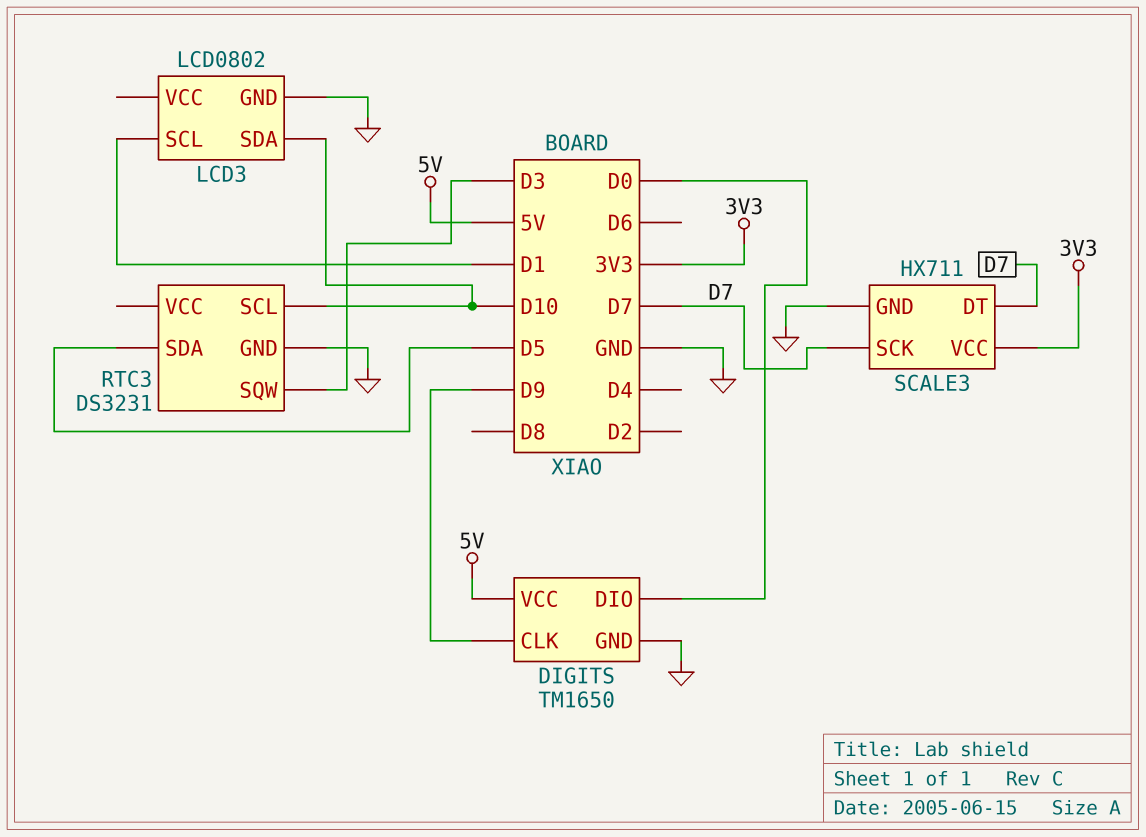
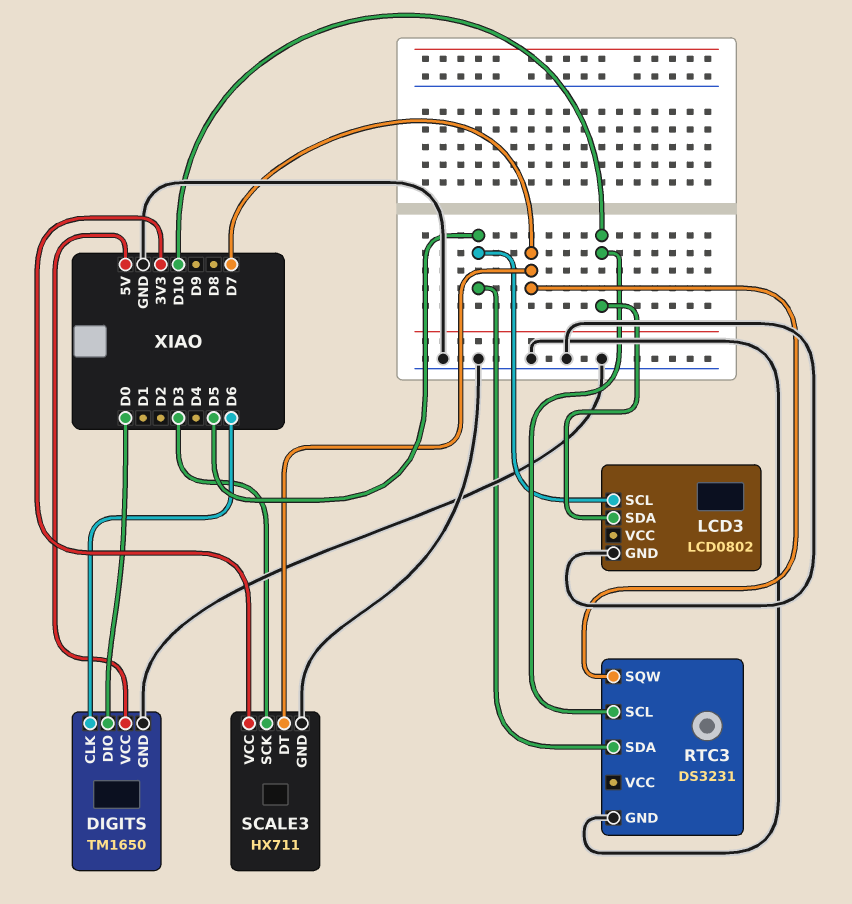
DIGITS pin CLK: D9 -> D6
LCD3 pin SCL: D1 -> D5
RTC3 pin SQW: D3 -> D7
SCALE3 pin SCK: D7 -> D3

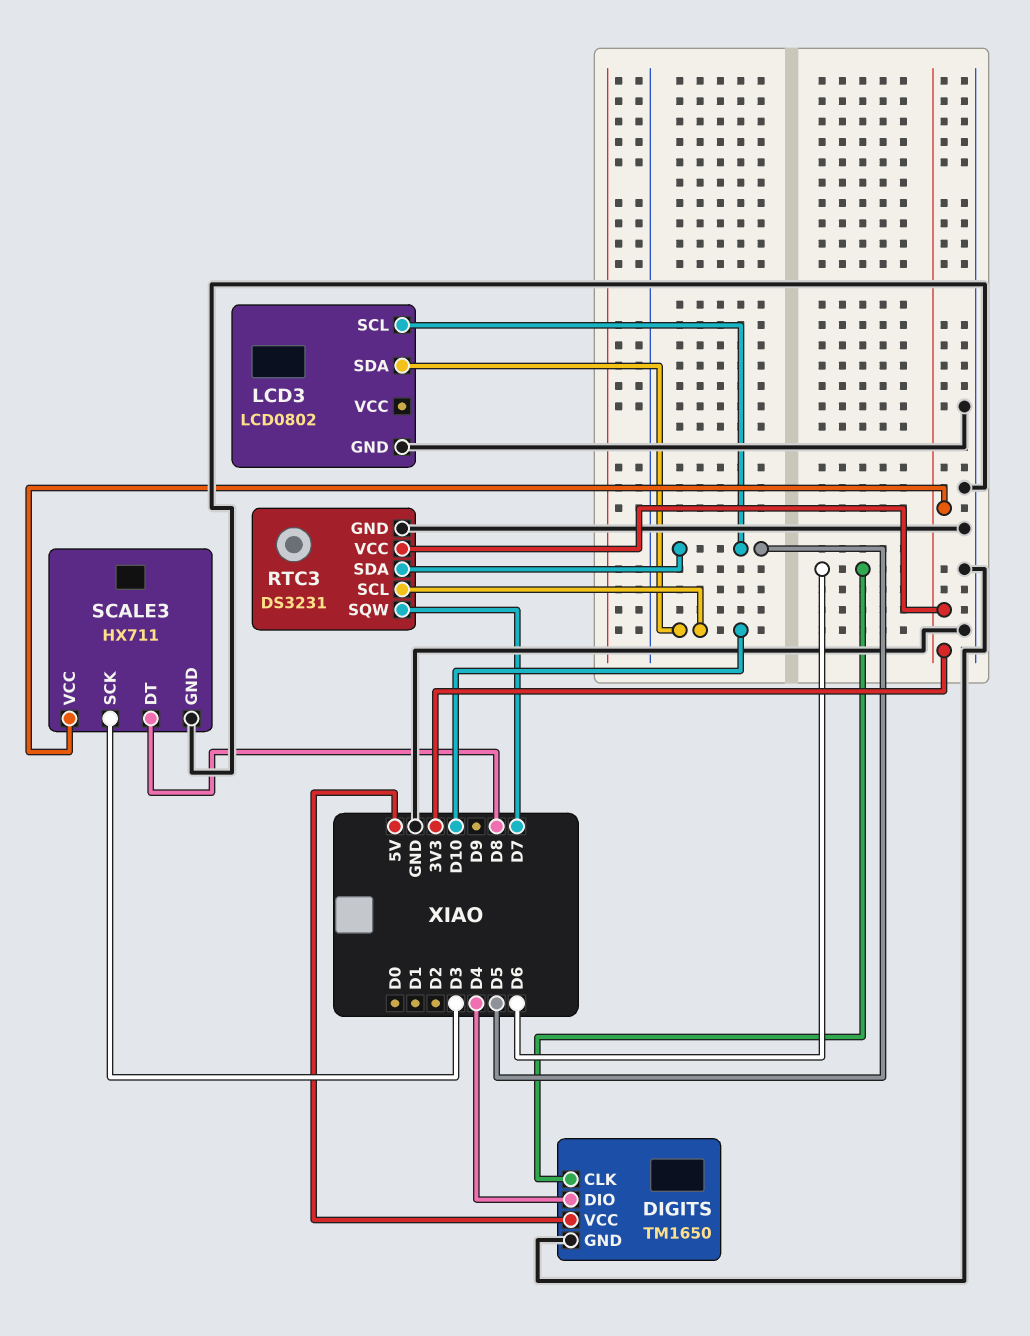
DIGITS pin DIO: D0 -> D4
RTC3 pin VCC: none -> 3V3
SCALE3 pin DT: D7 -> D8

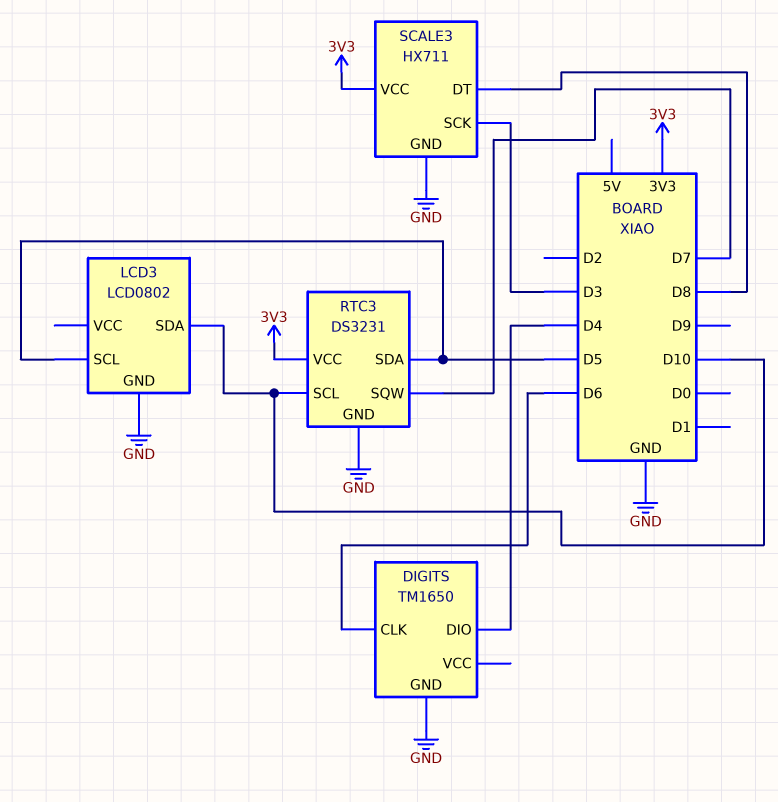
DIGITS pin VCC: 5V -> none

